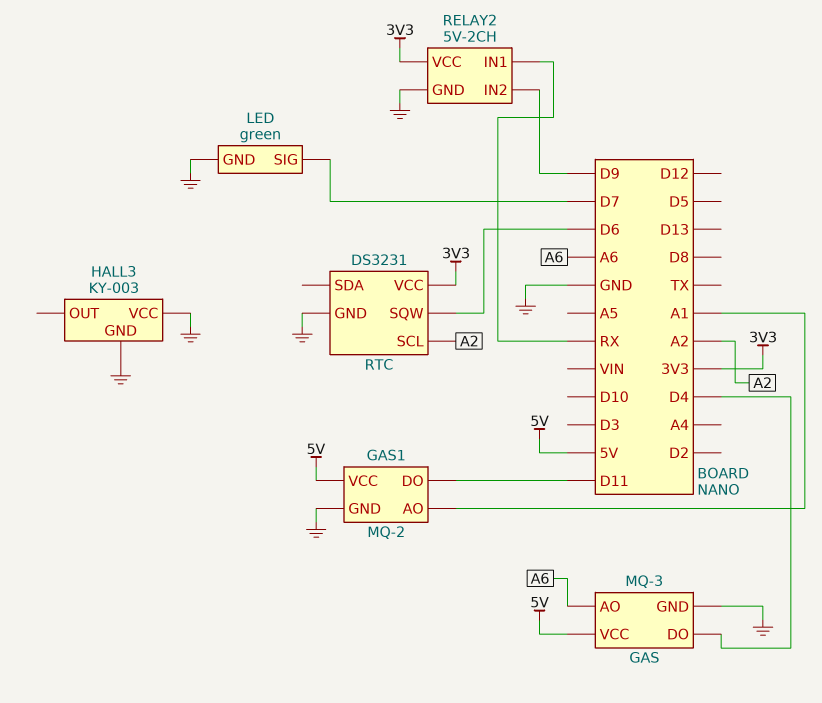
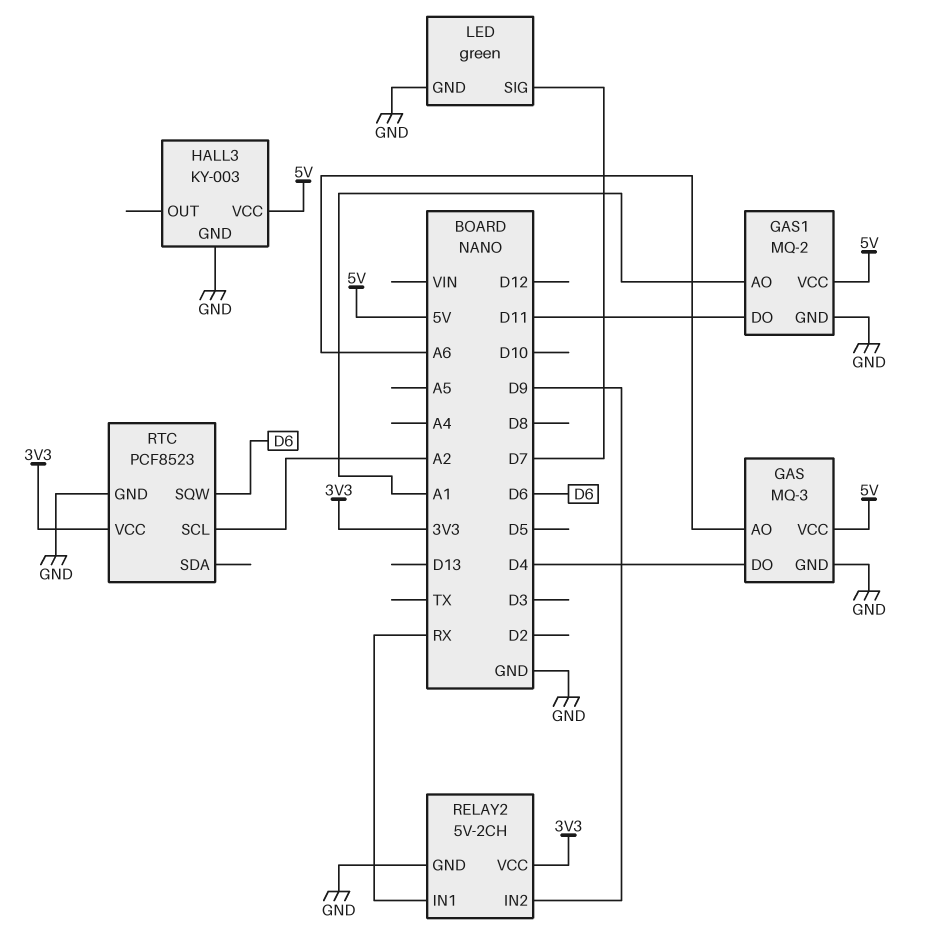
HALL3 pin VCC: GND -> 5V
RTC: DS3231 -> PCF8523

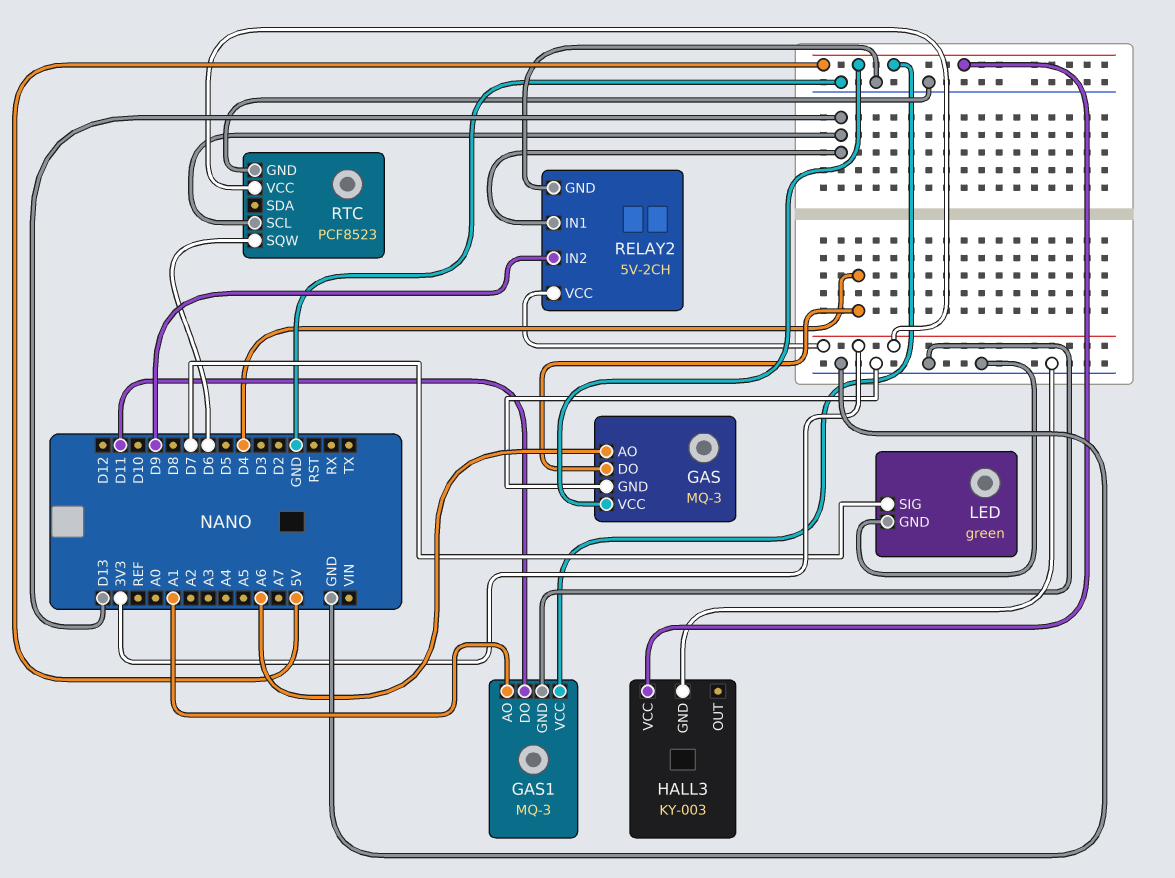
GAS1: MQ-2 -> MQ-3
RELAY2 pin IN1: RX -> D13
RTC pin SCL: A2 -> D13

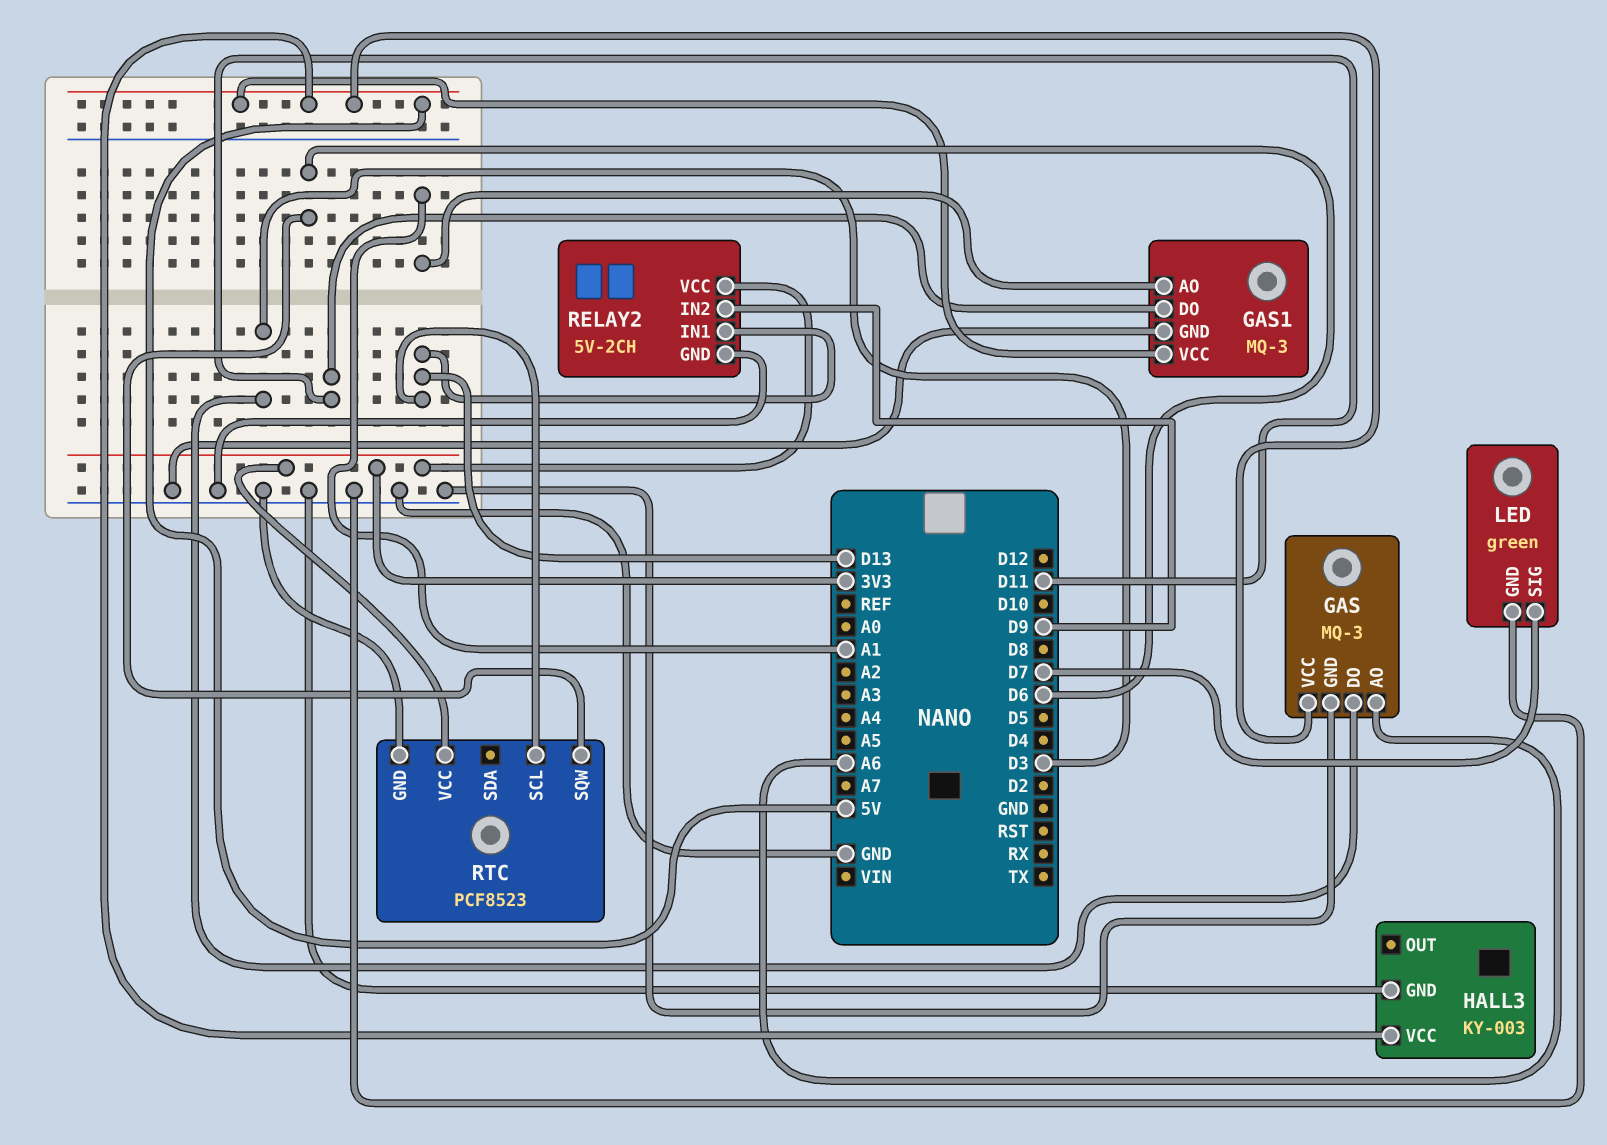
GAS pin DO: D4 -> D3

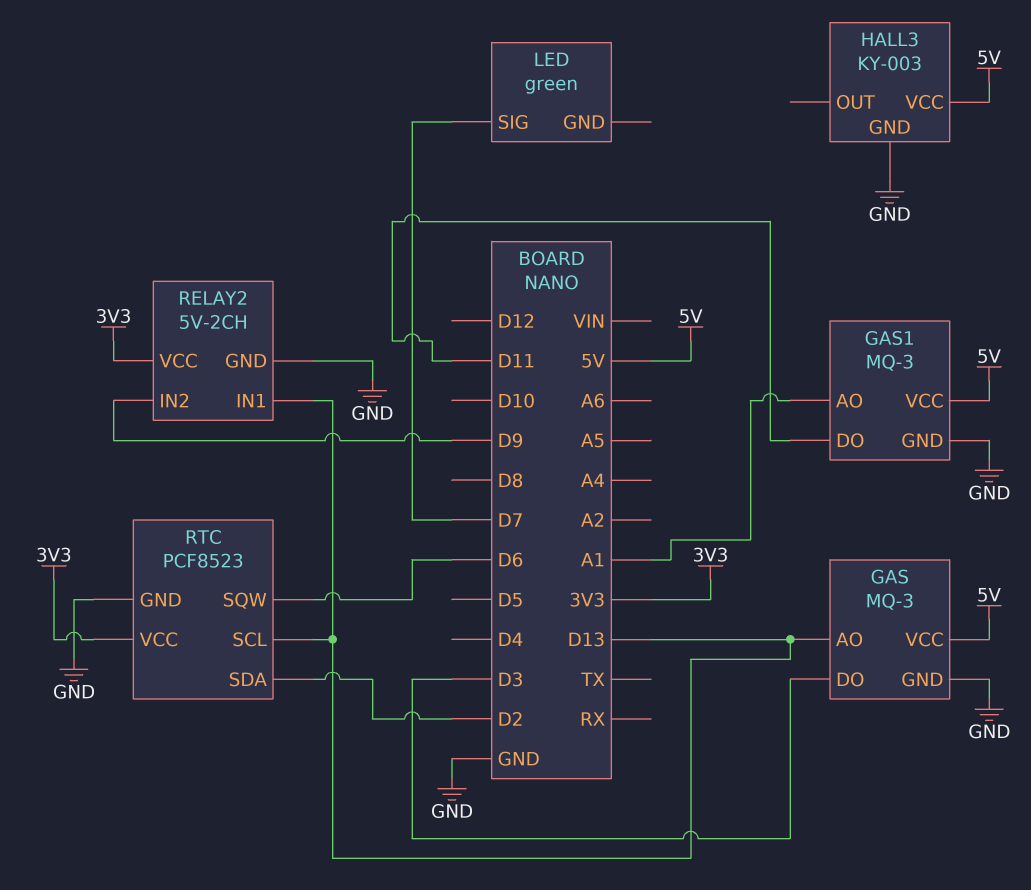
GAS pin AO: A6 -> D13
LED pin GND: GND -> none
RTC pin SDA: none -> D2

